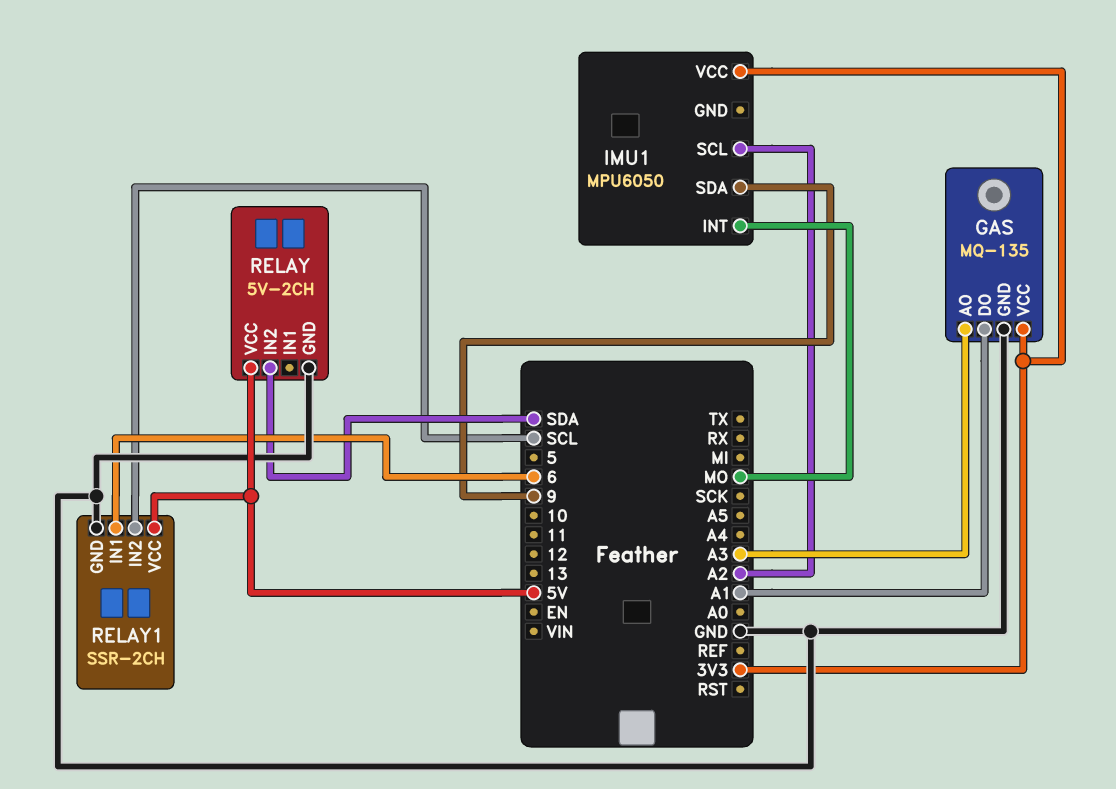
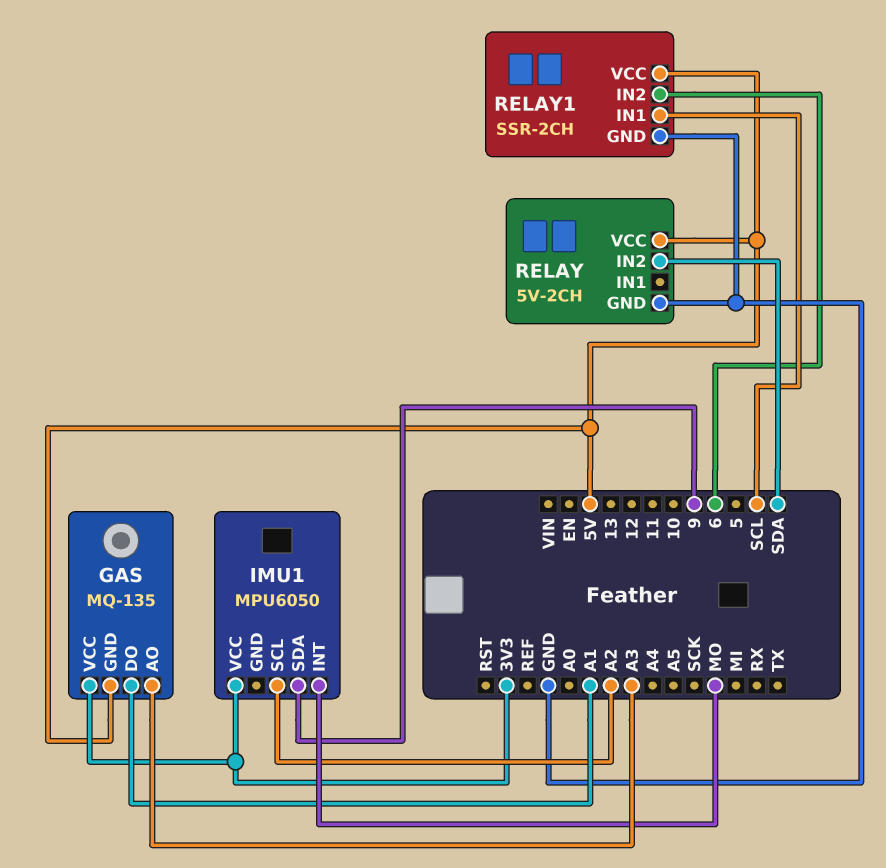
GAS pin GND: GND -> 5V
RELAY1 pin IN1: 6 -> SCL
RELAY1 pin IN2: SCL -> 6

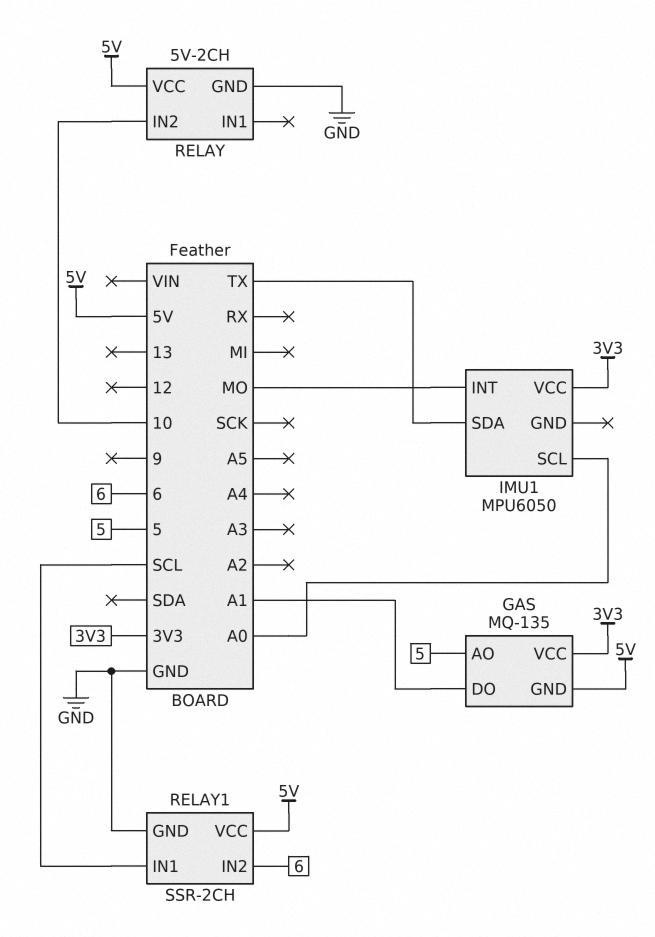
GAS pin AO: A3 -> 5
IMU1 pin SCL: A2 -> A0
IMU1 pin SDA: 9 -> TX
RELAY pin IN2: SDA -> 10

